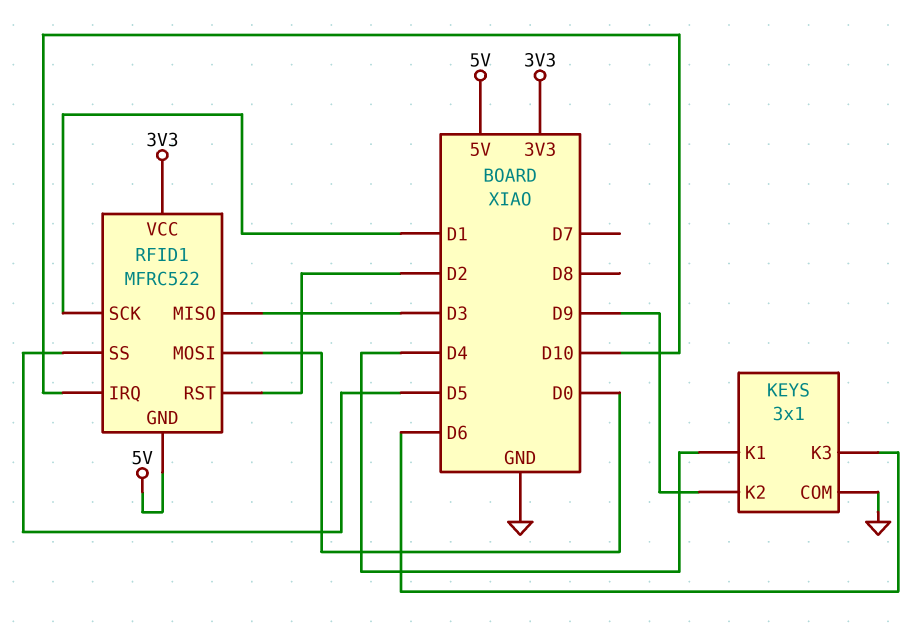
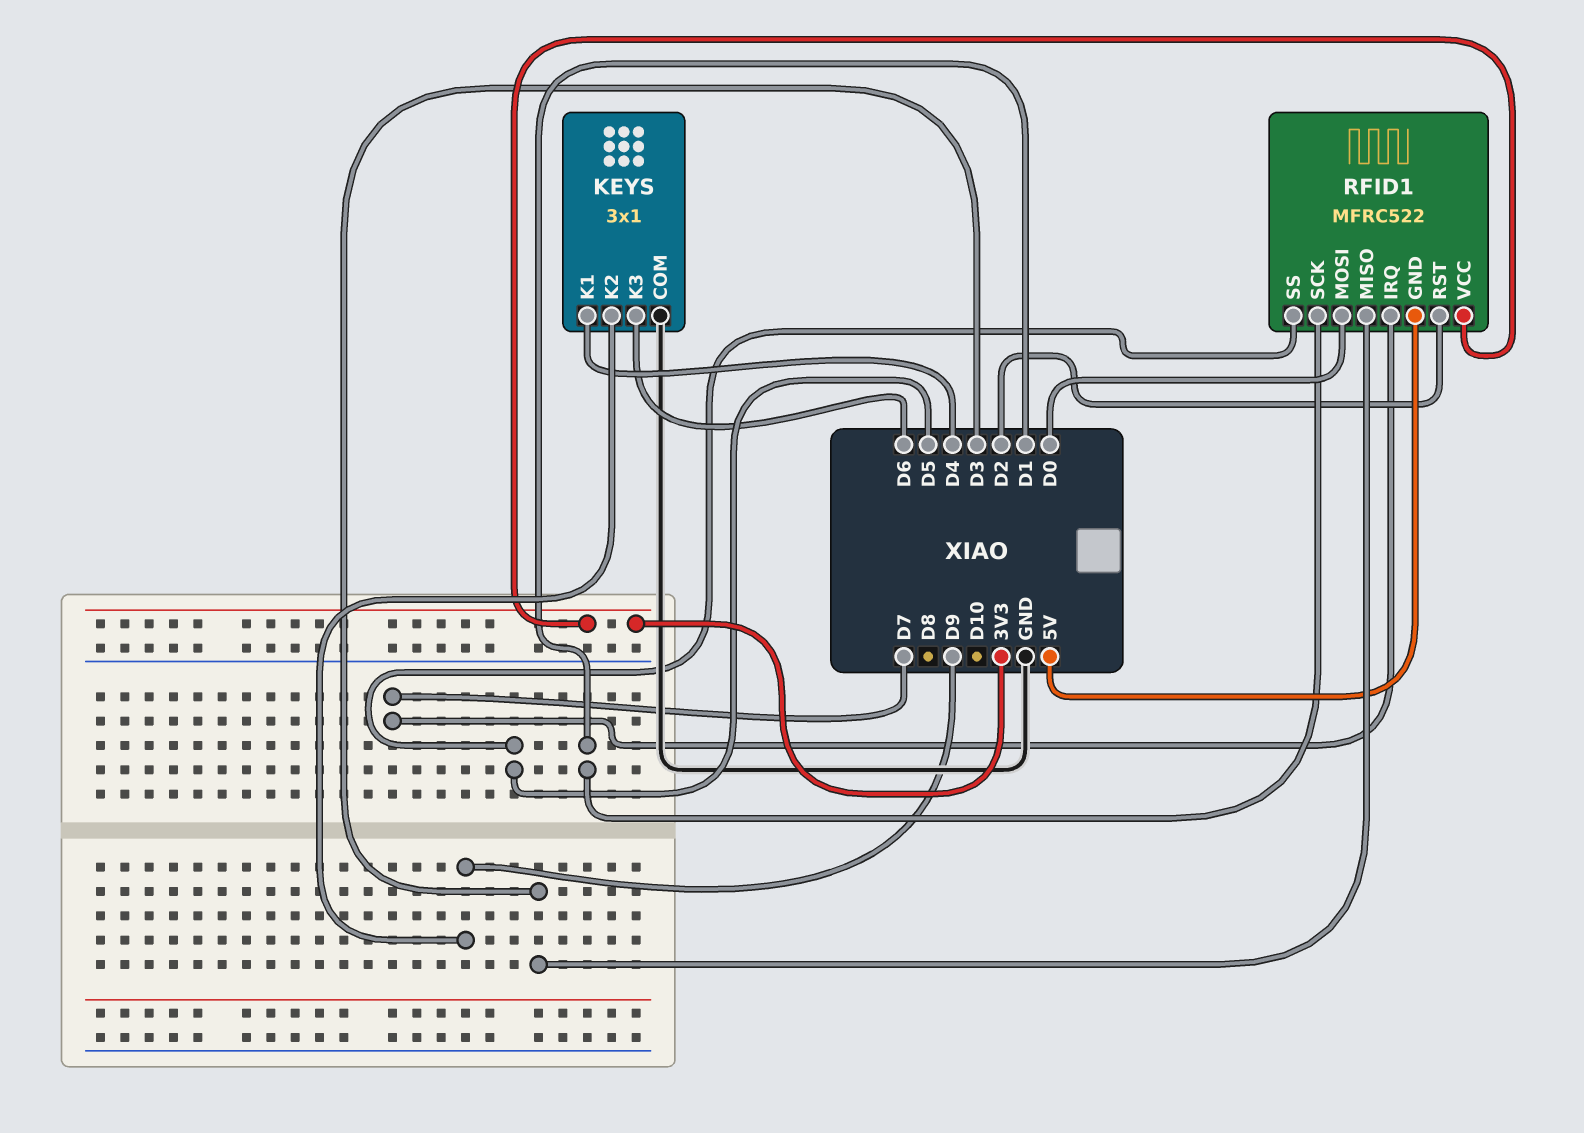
RFID1 pin IRQ: D10 -> D7

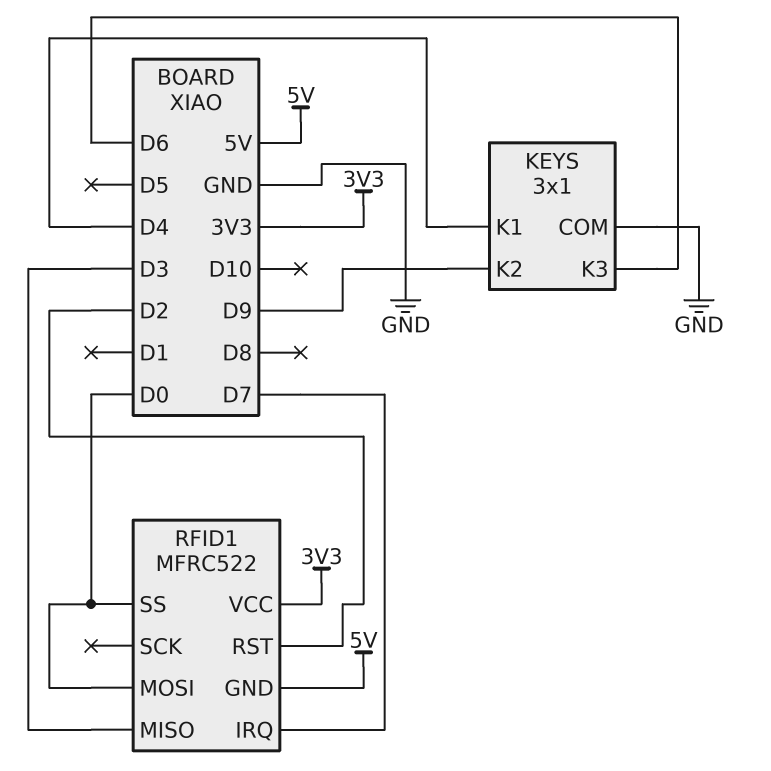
RFID1 pin SCK: D1 -> none
RFID1 pin SS: D5 -> D0

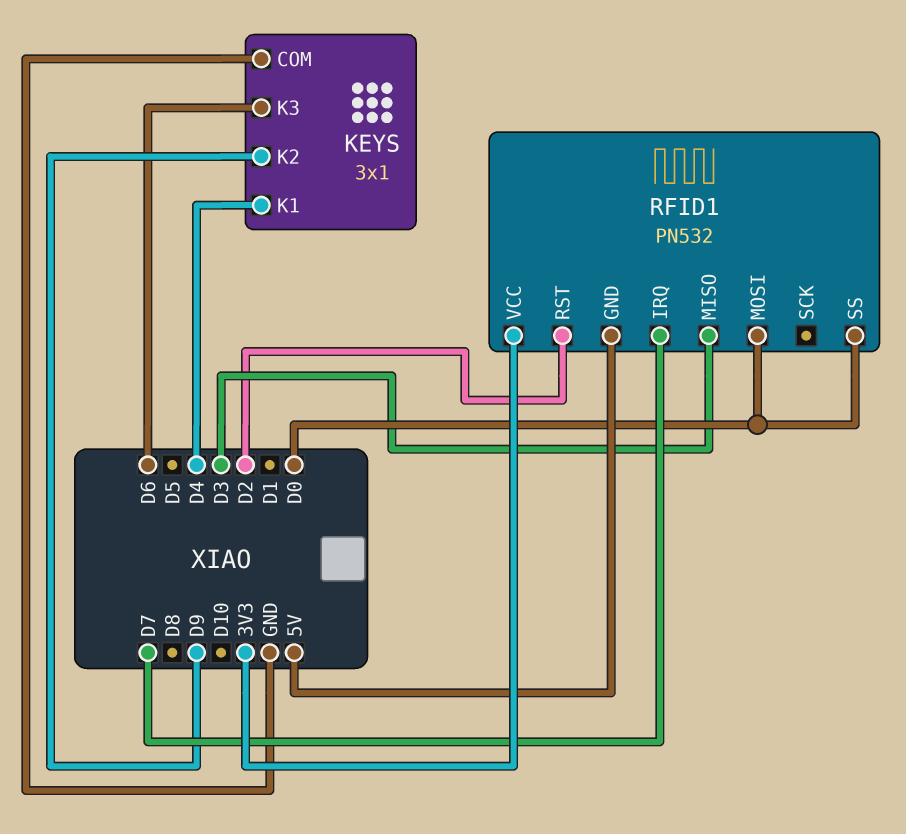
RFID1: MFRC522 -> PN532

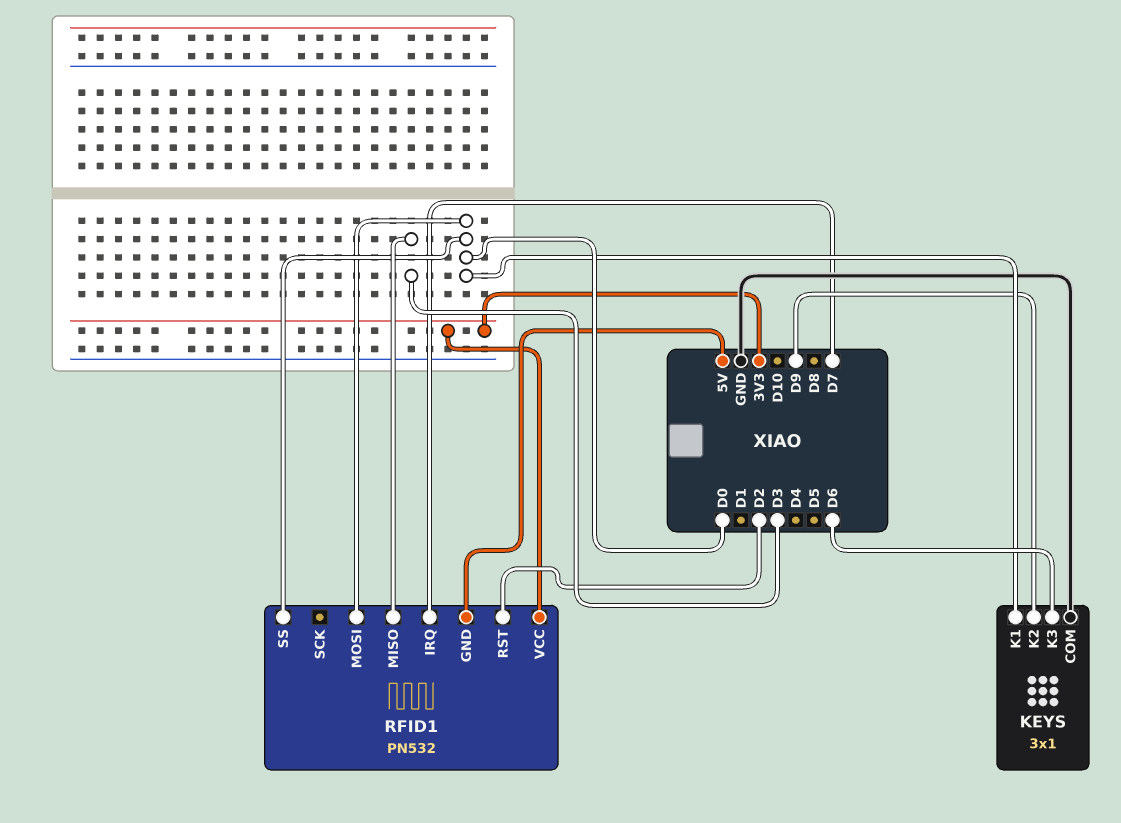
KEYS pin K1: D4 -> D0

